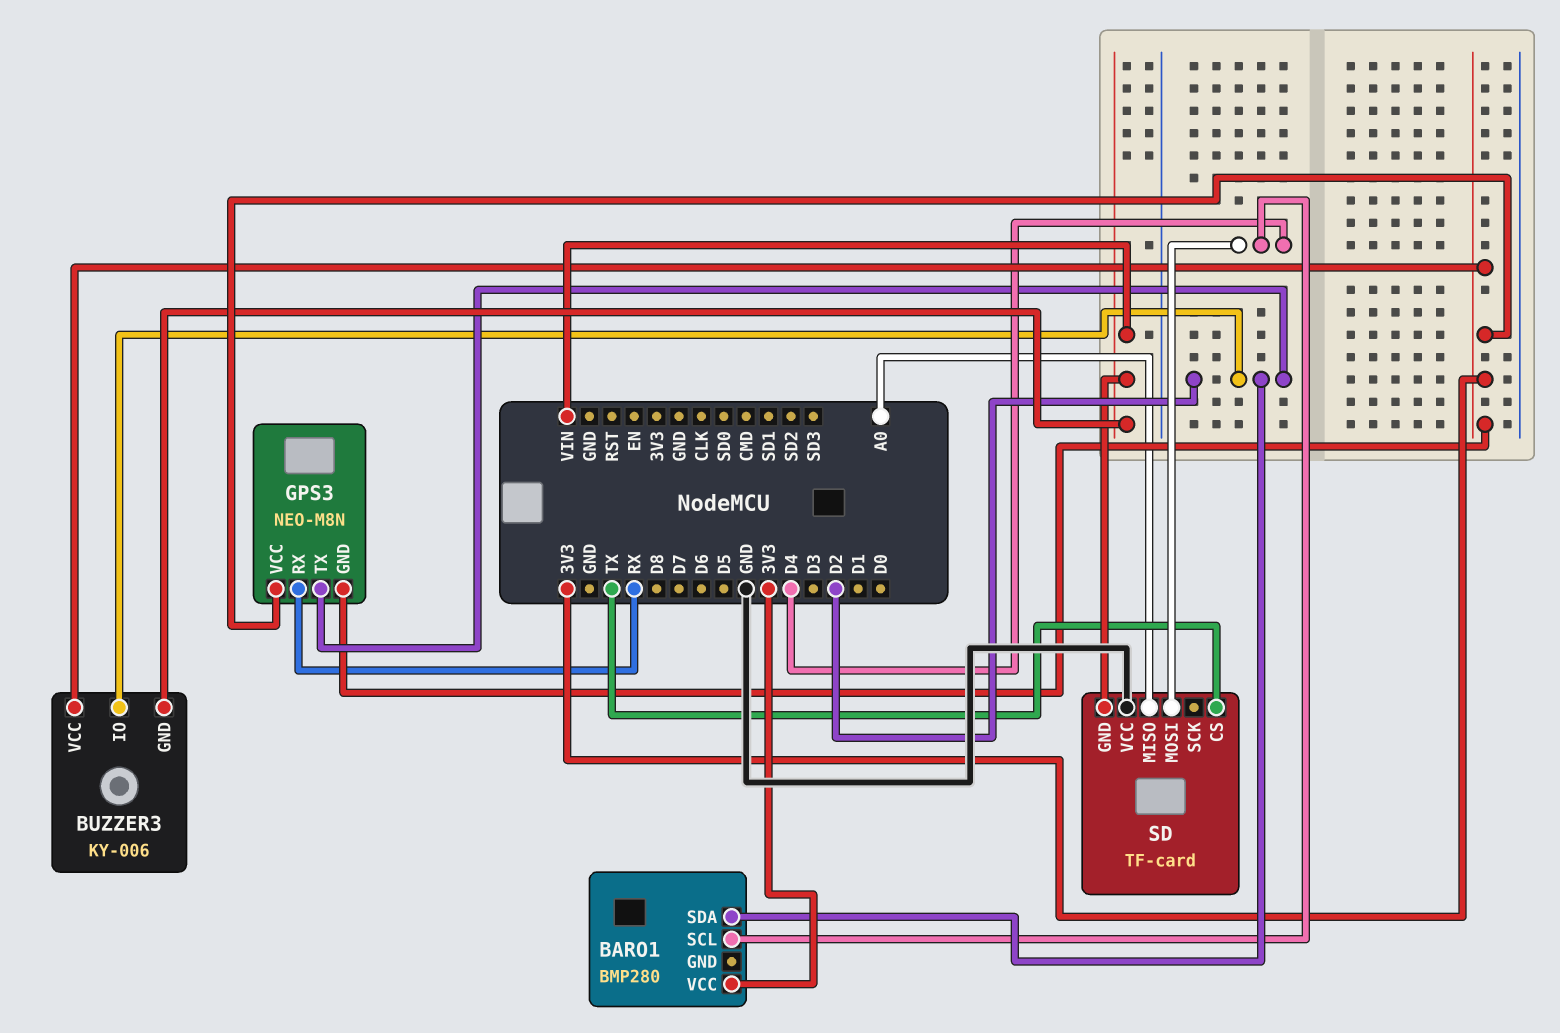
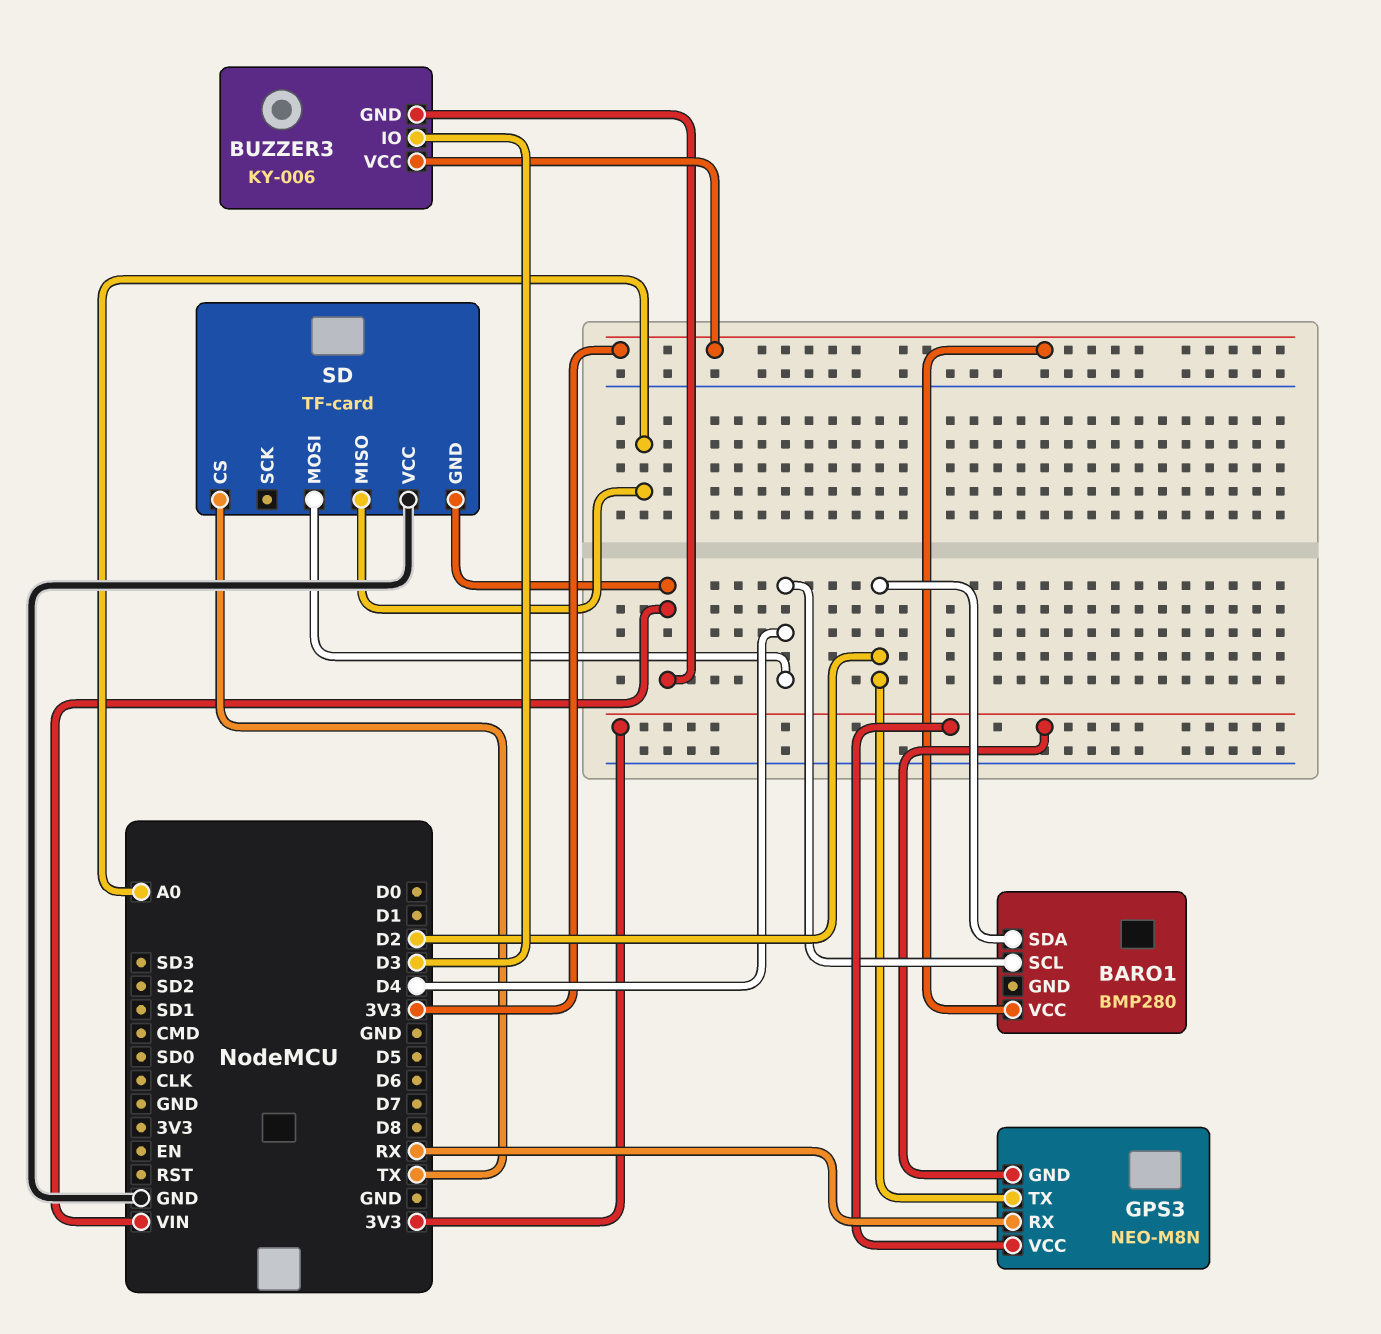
BUZZER3 pin IO: D2 -> D3

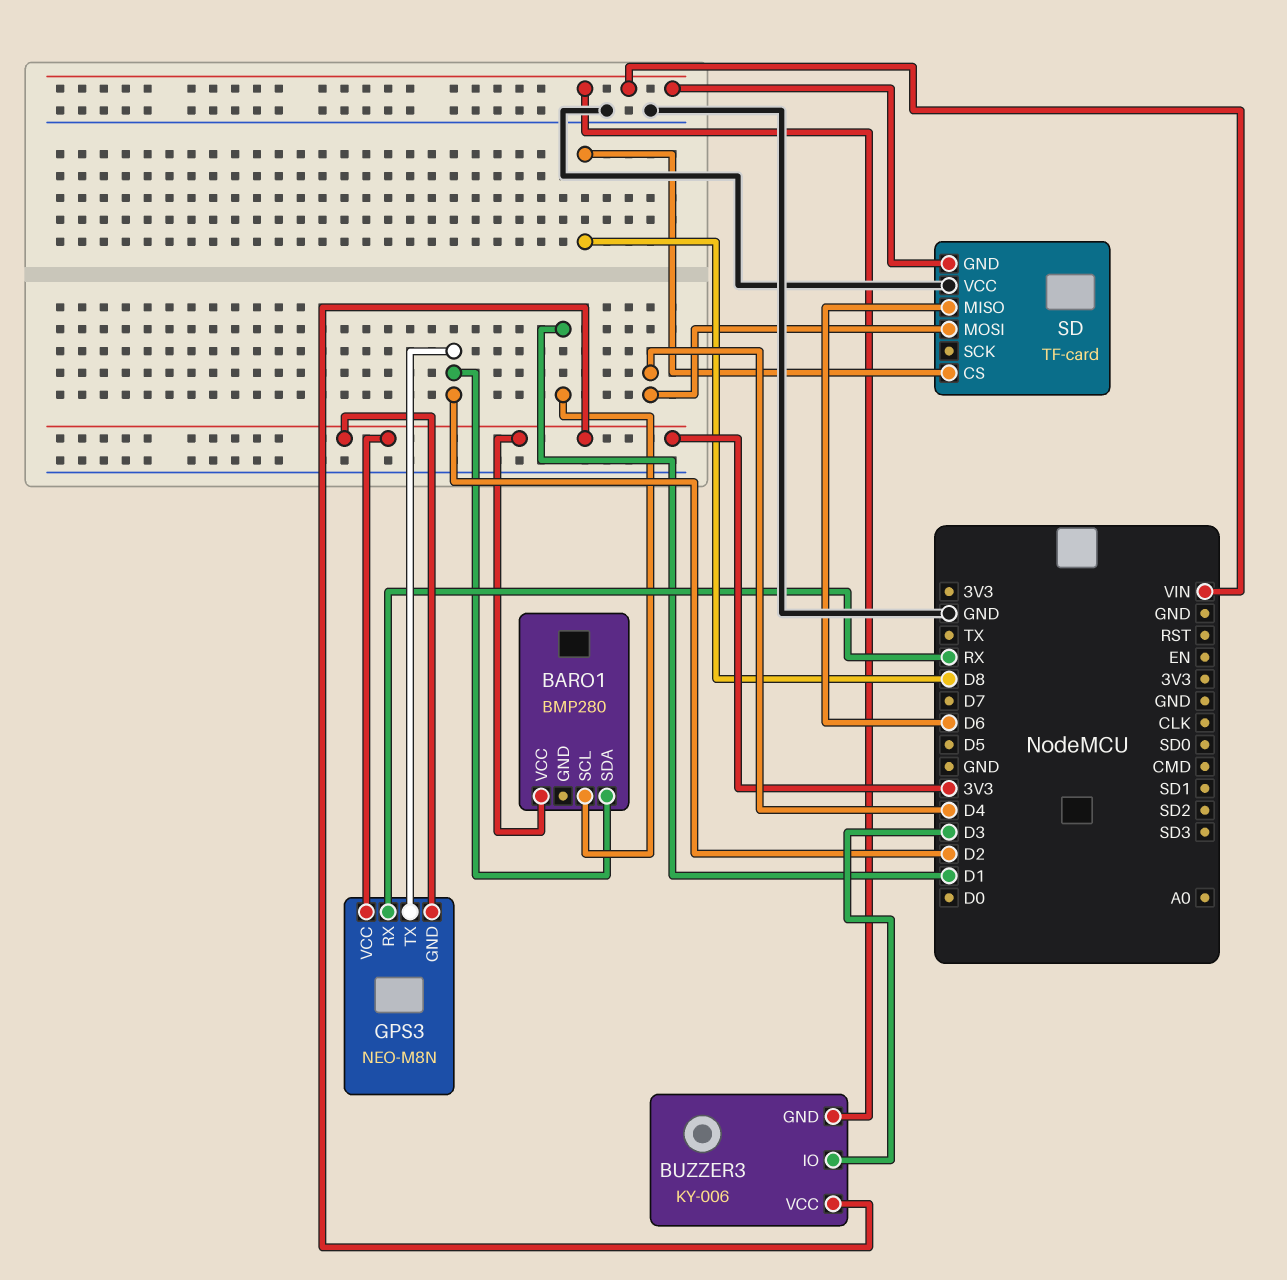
BARO1 pin SCL: D4 -> D1
SD pin CS: TX -> D8
SD pin MISO: A0 -> D6

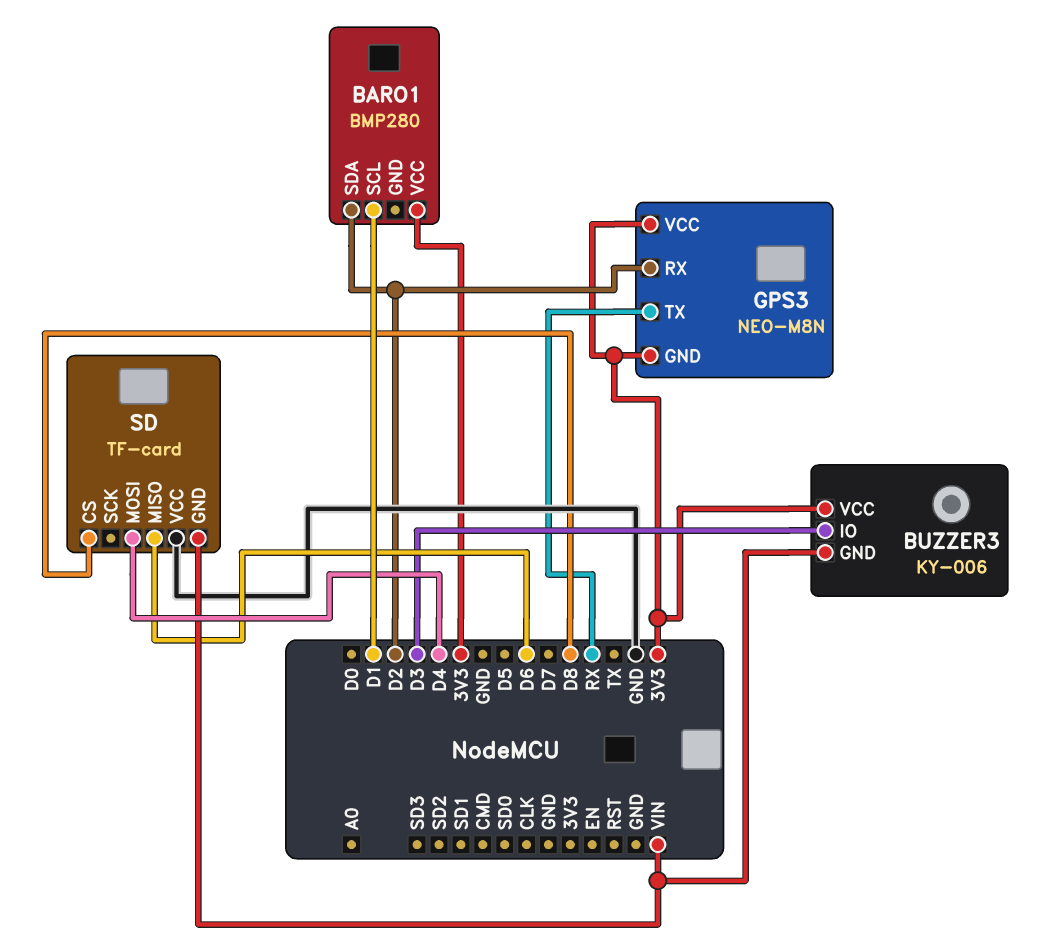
GPS3 pin RX: RX -> D2
GPS3 pin TX: D2 -> RX

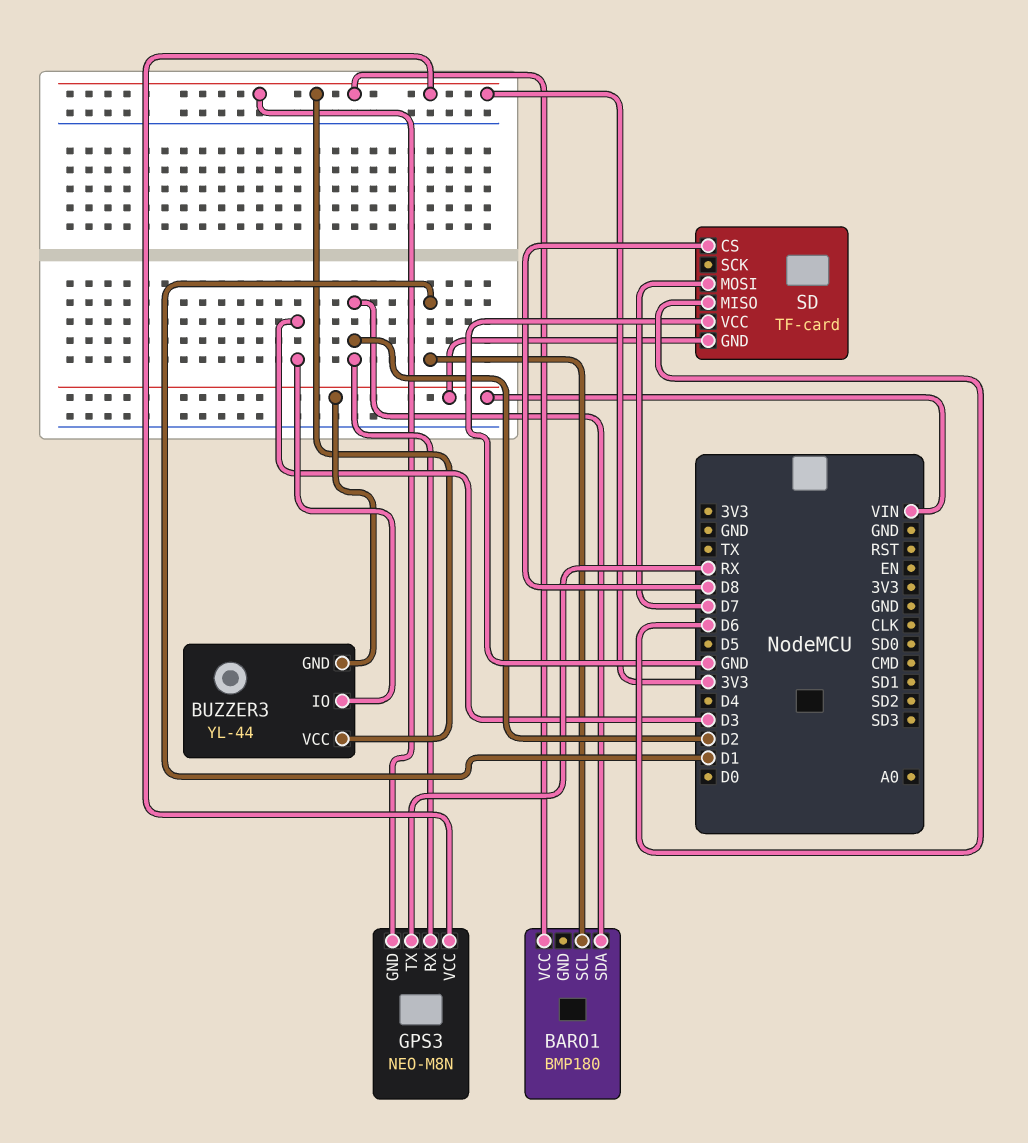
BARO1: BMP280 -> BMP180
BUZZER3: KY-006 -> YL-44
SD pin MOSI: D4 -> D7

